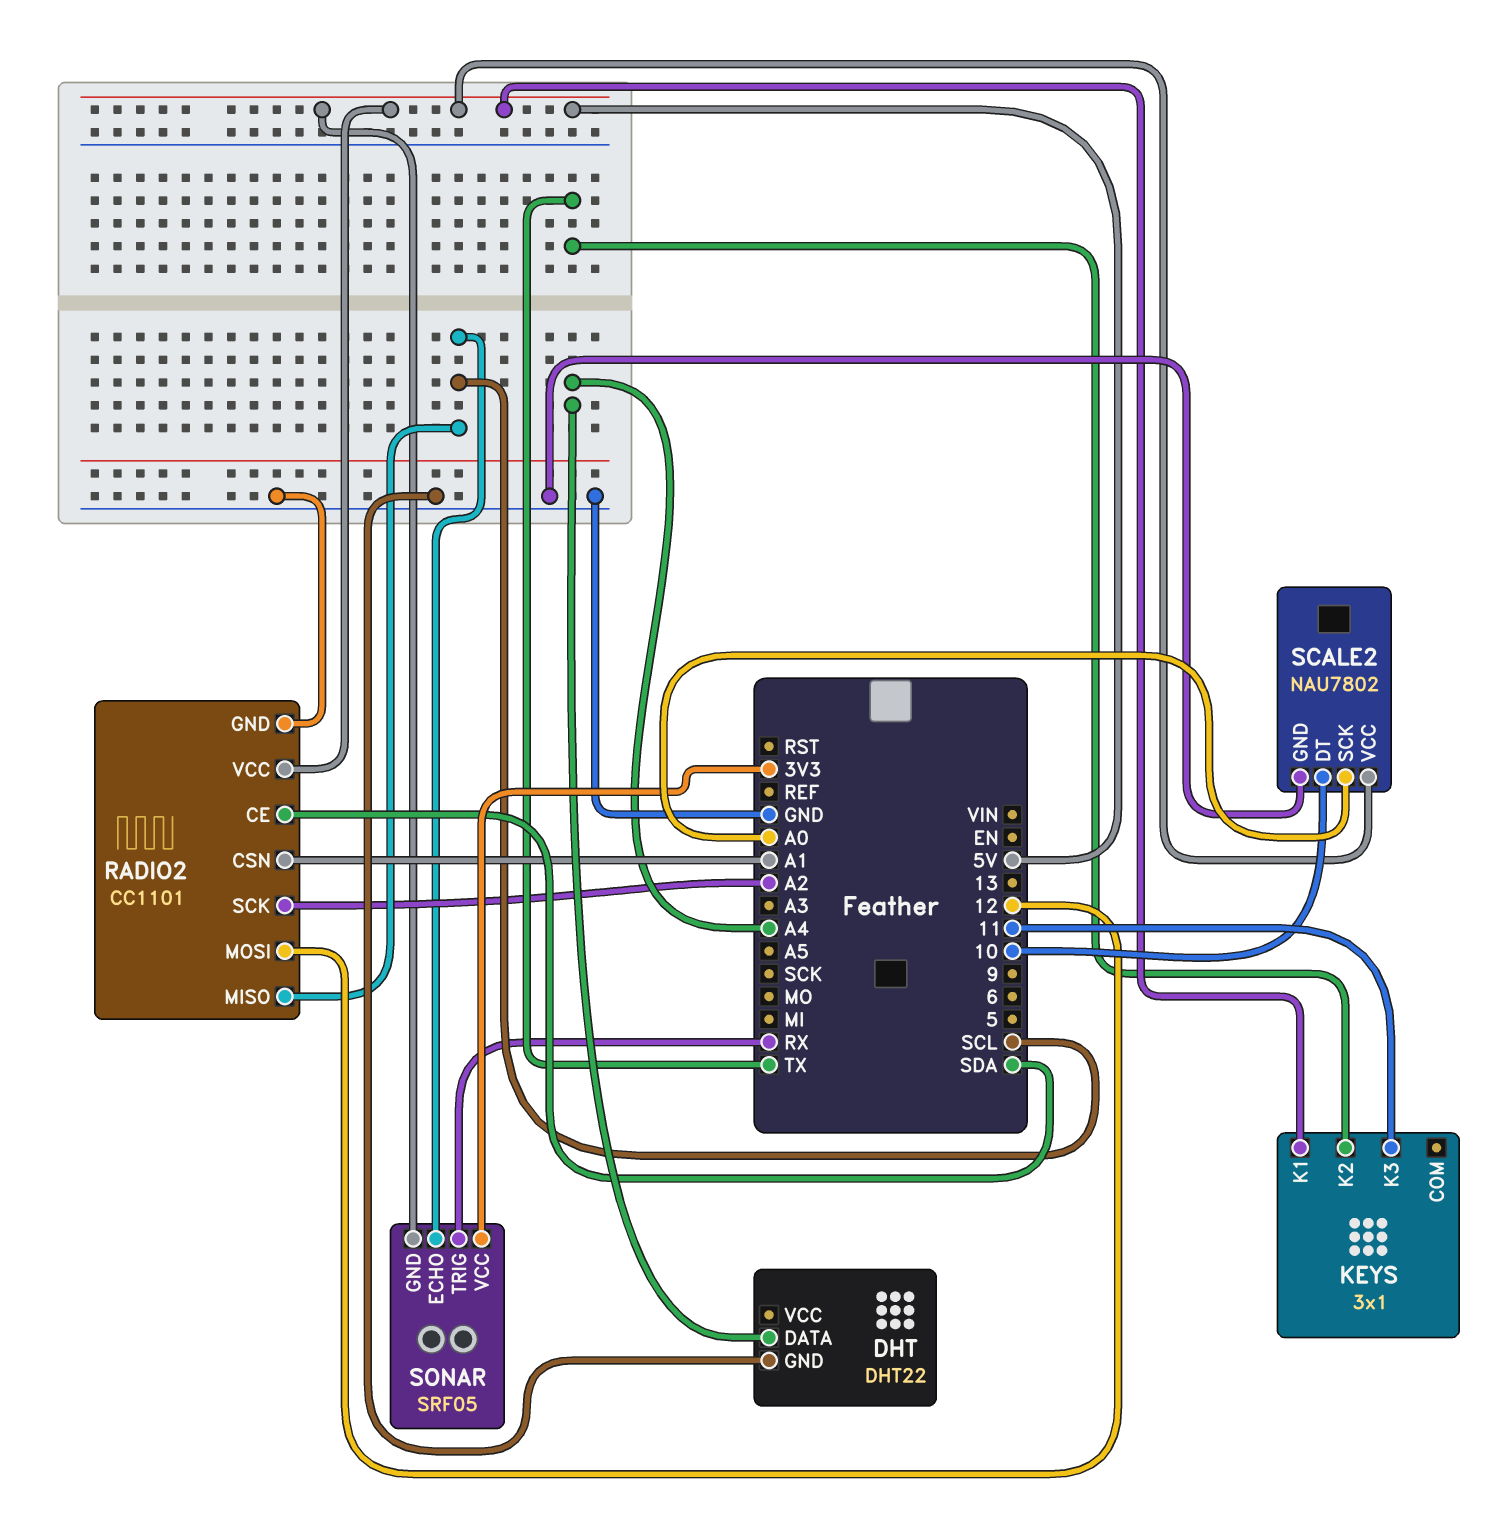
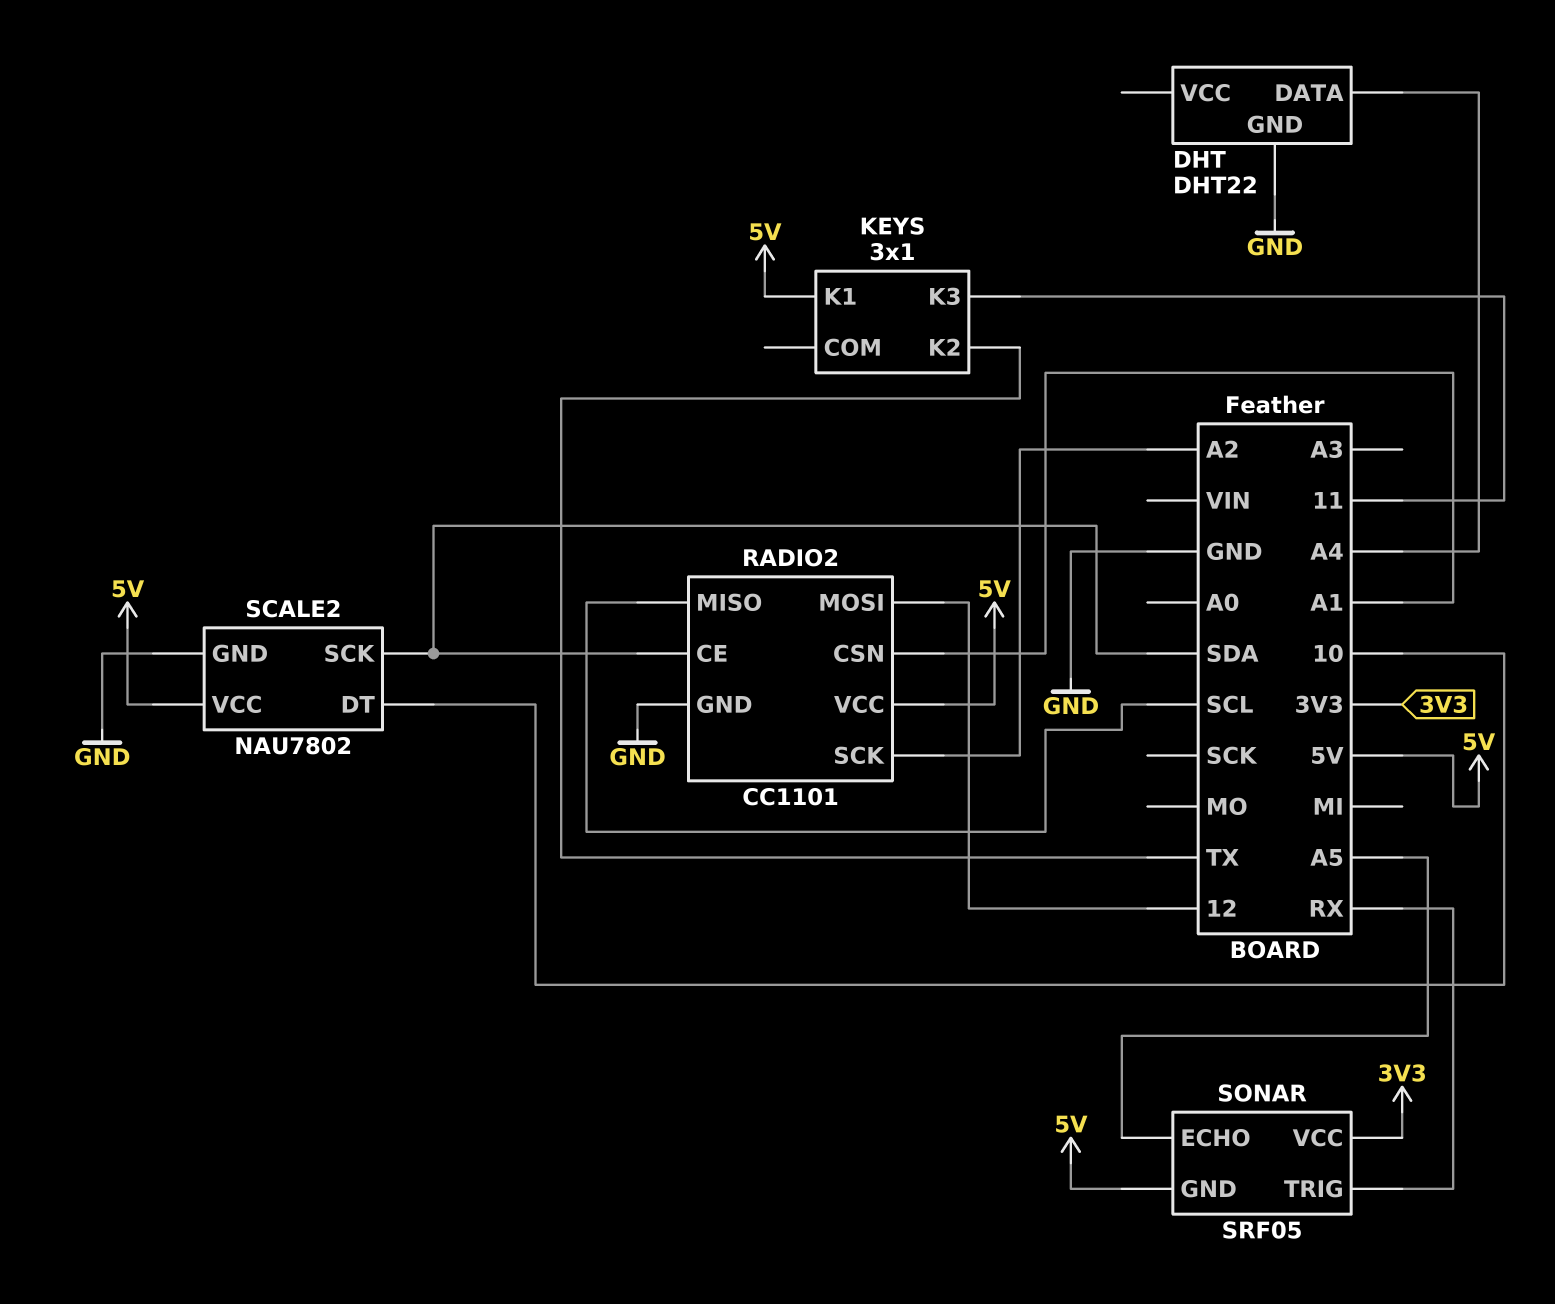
SCALE2 pin SCK: A0 -> SDA
SONAR pin ECHO: SCL -> A5

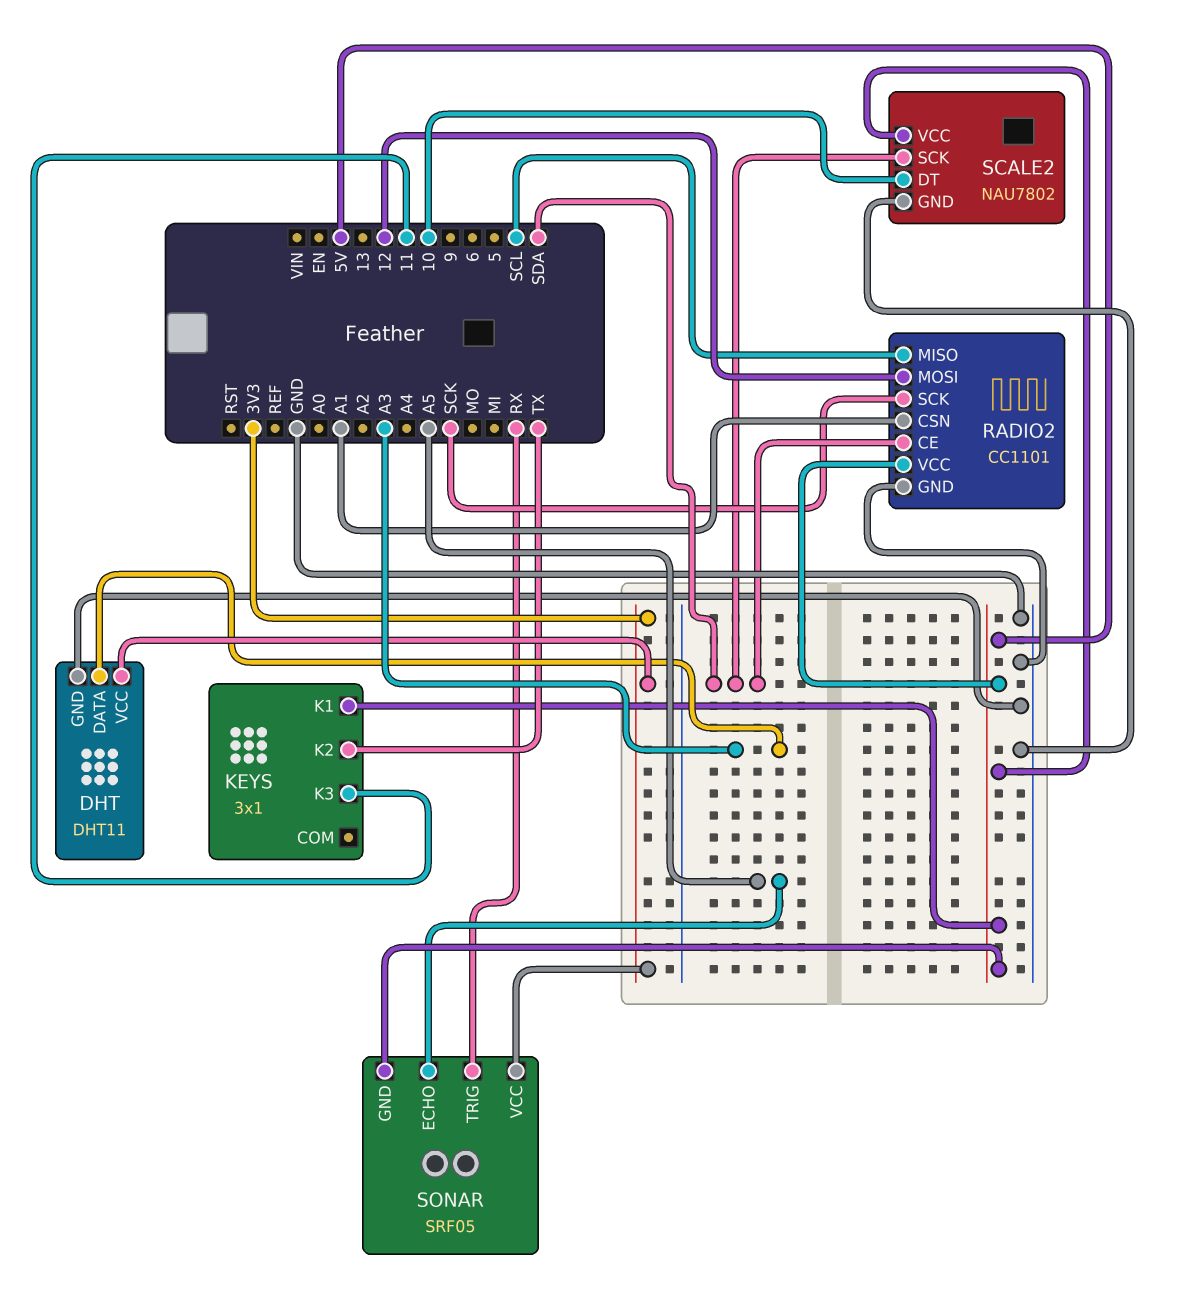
DHT: DHT22 -> DHT11
DHT pin DATA: A4 -> A3
DHT pin VCC: none -> 3V3
RADIO2 pin SCK: A2 -> SCK

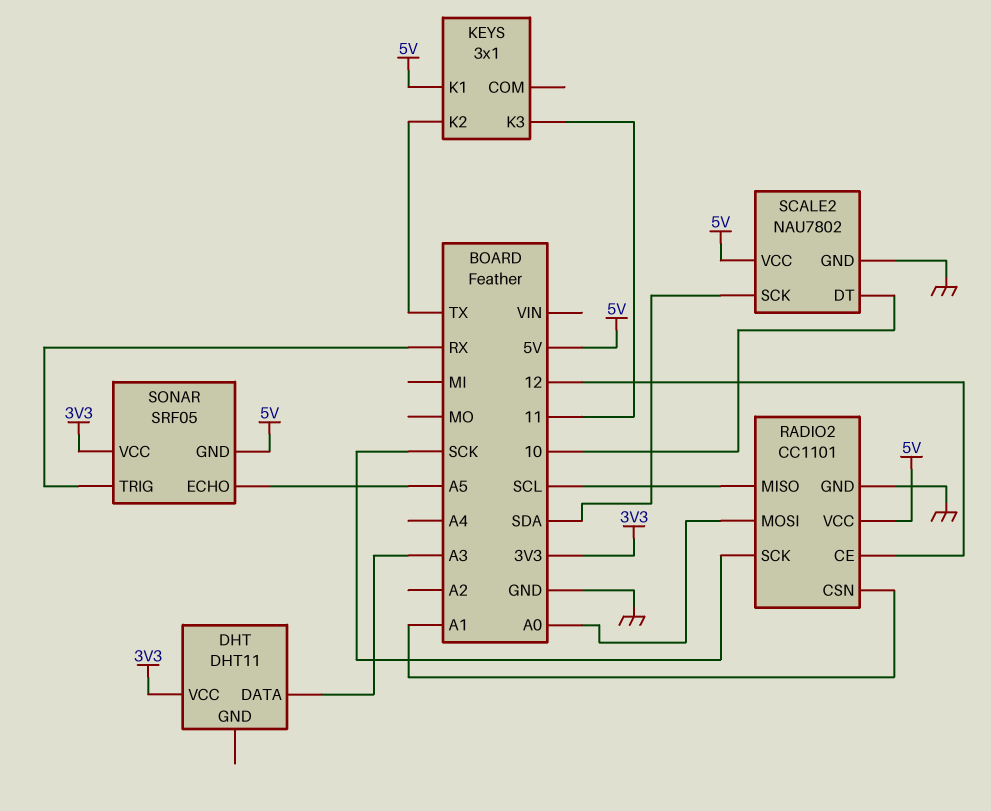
DHT pin GND: GND -> none
RADIO2 pin CE: SDA -> 12
RADIO2 pin MOSI: 12 -> A0

